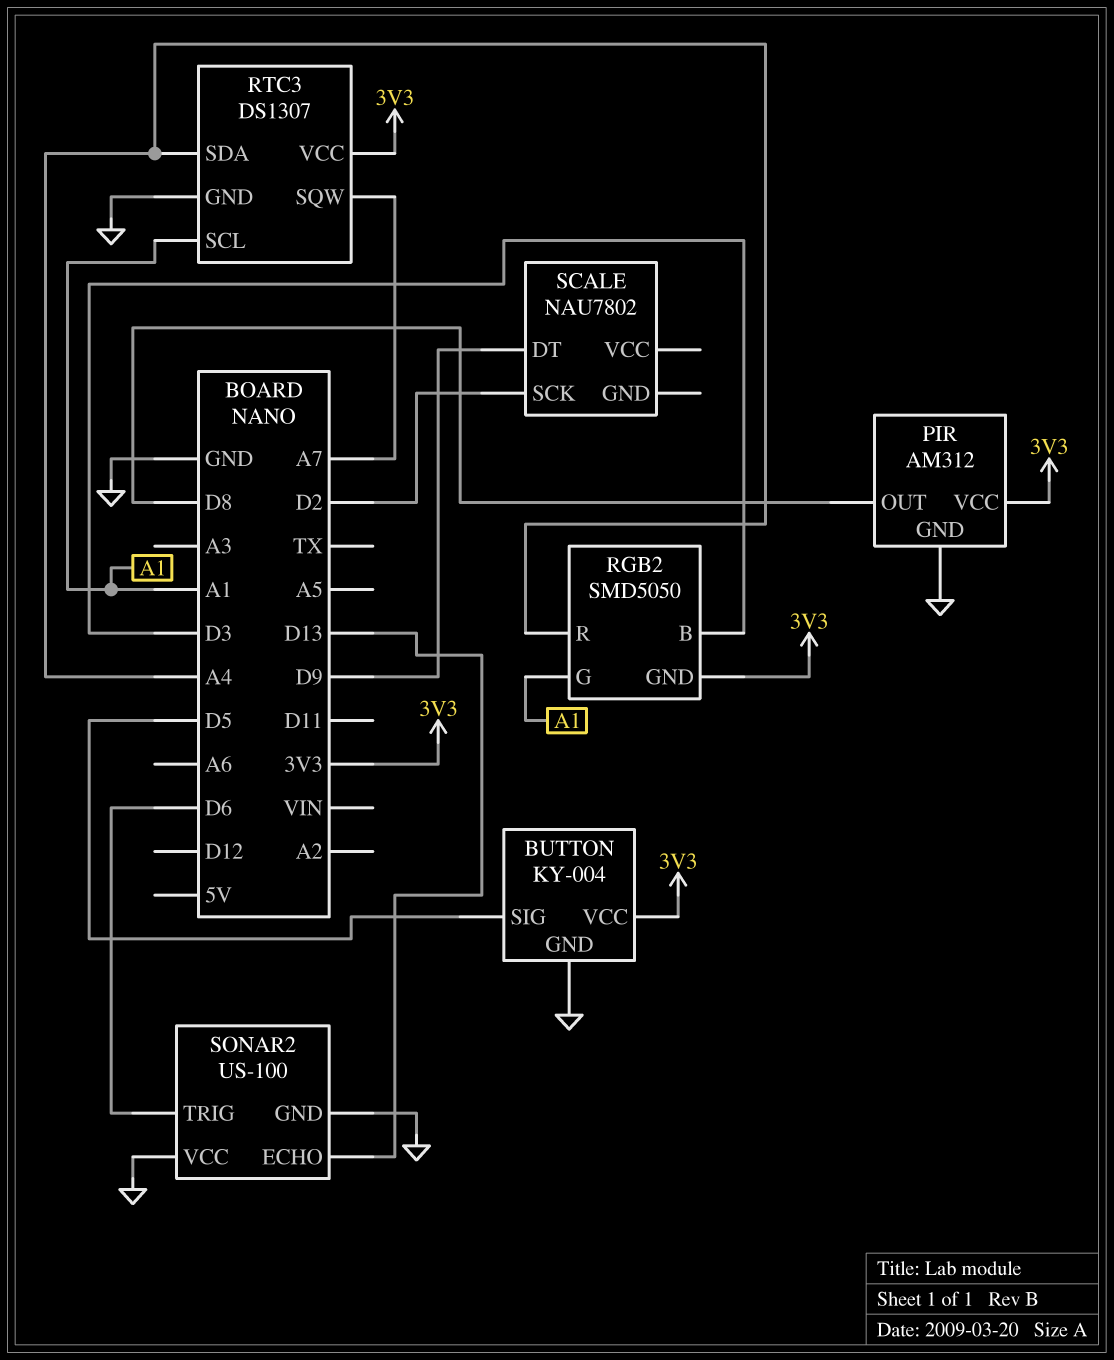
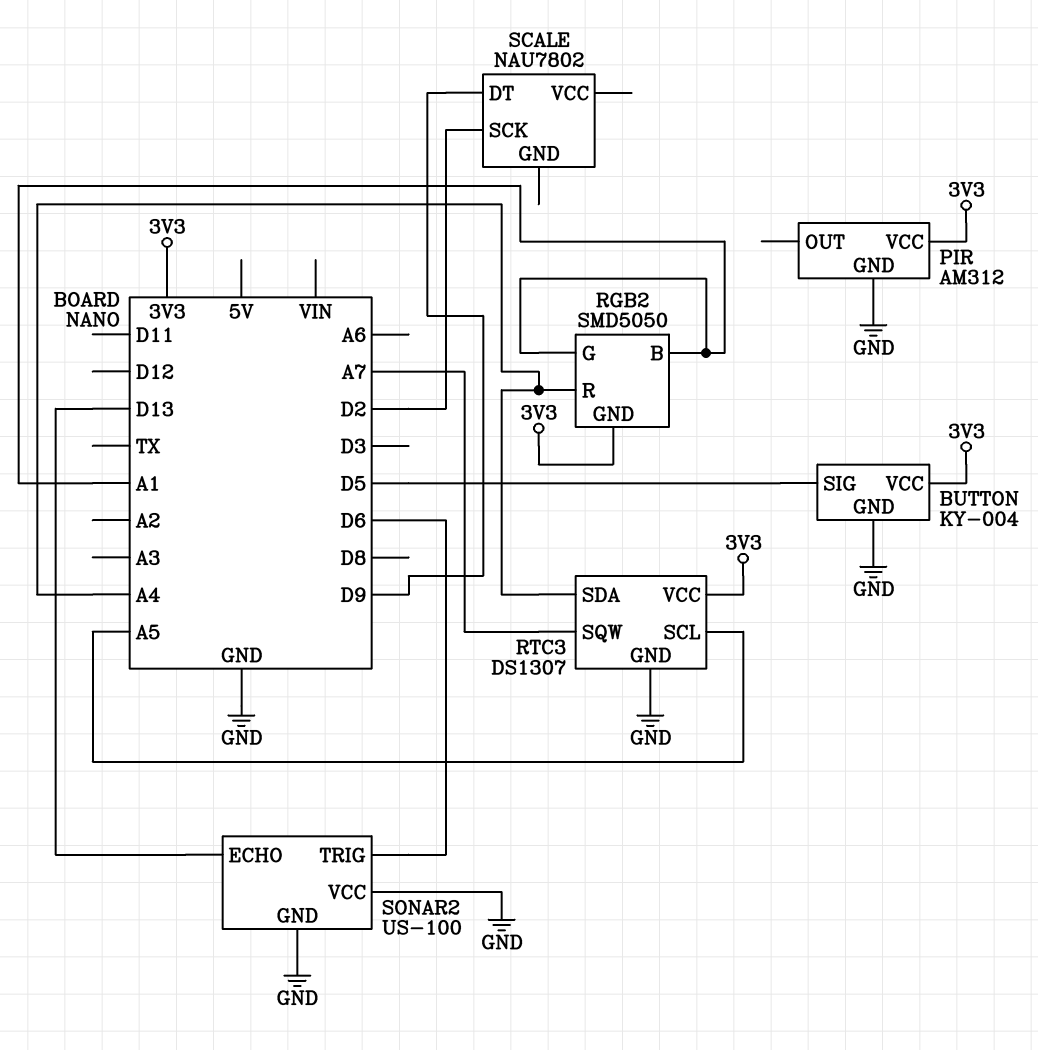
PIR pin OUT: D8 -> none
RGB2 pin B: D3 -> A1
RTC3 pin SCL: A1 -> A5

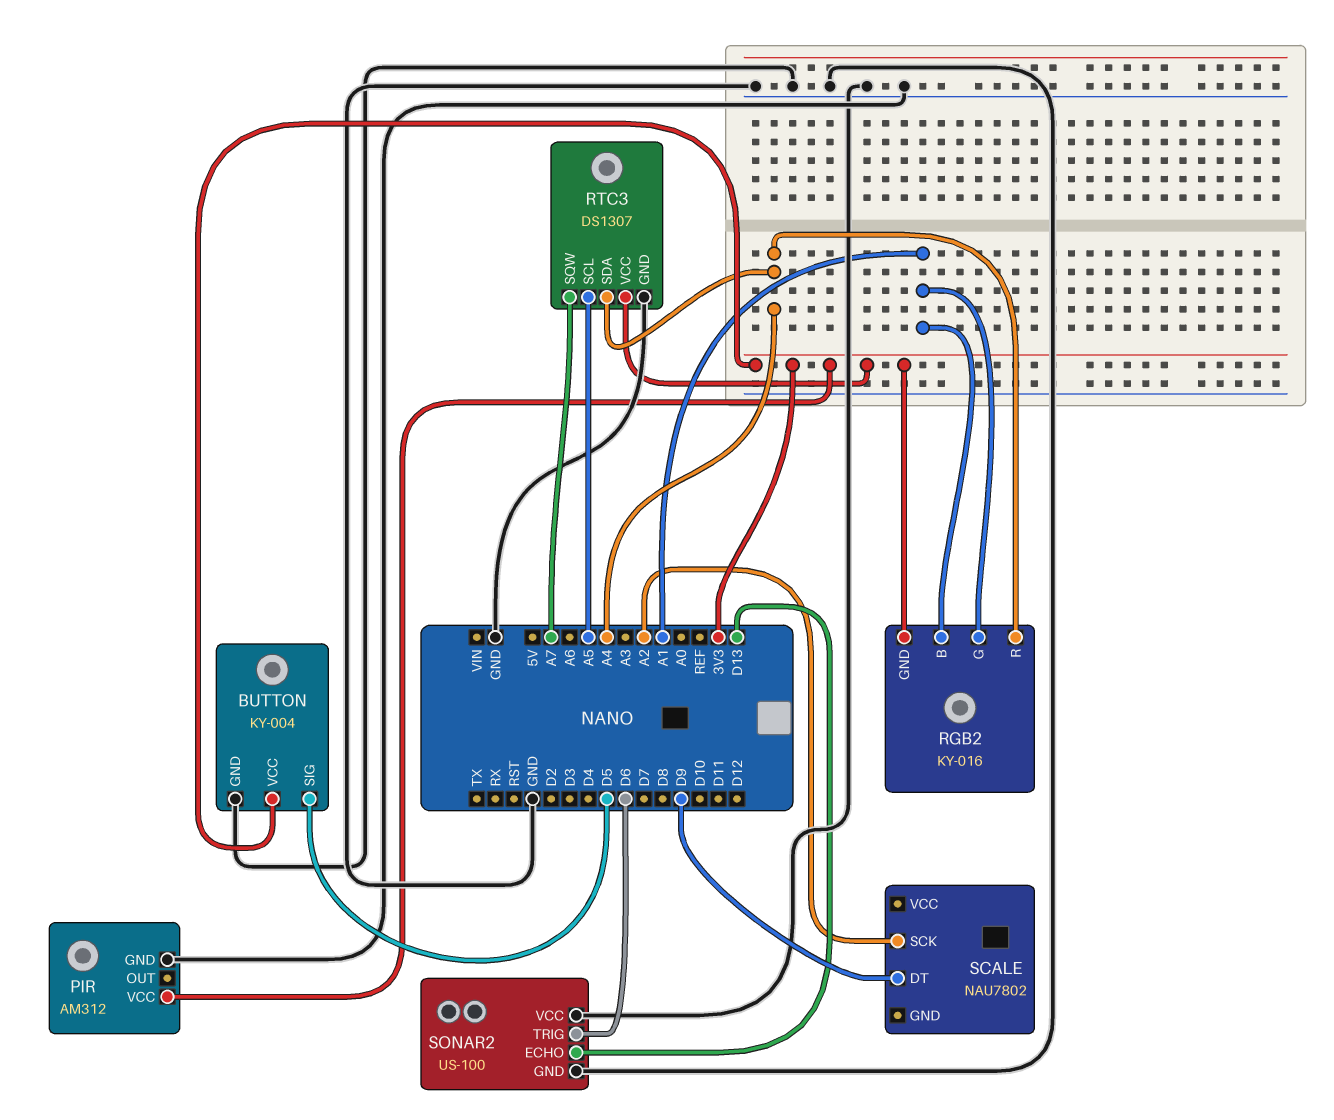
RGB2: SMD5050 -> KY-016
SCALE pin SCK: D2 -> A2

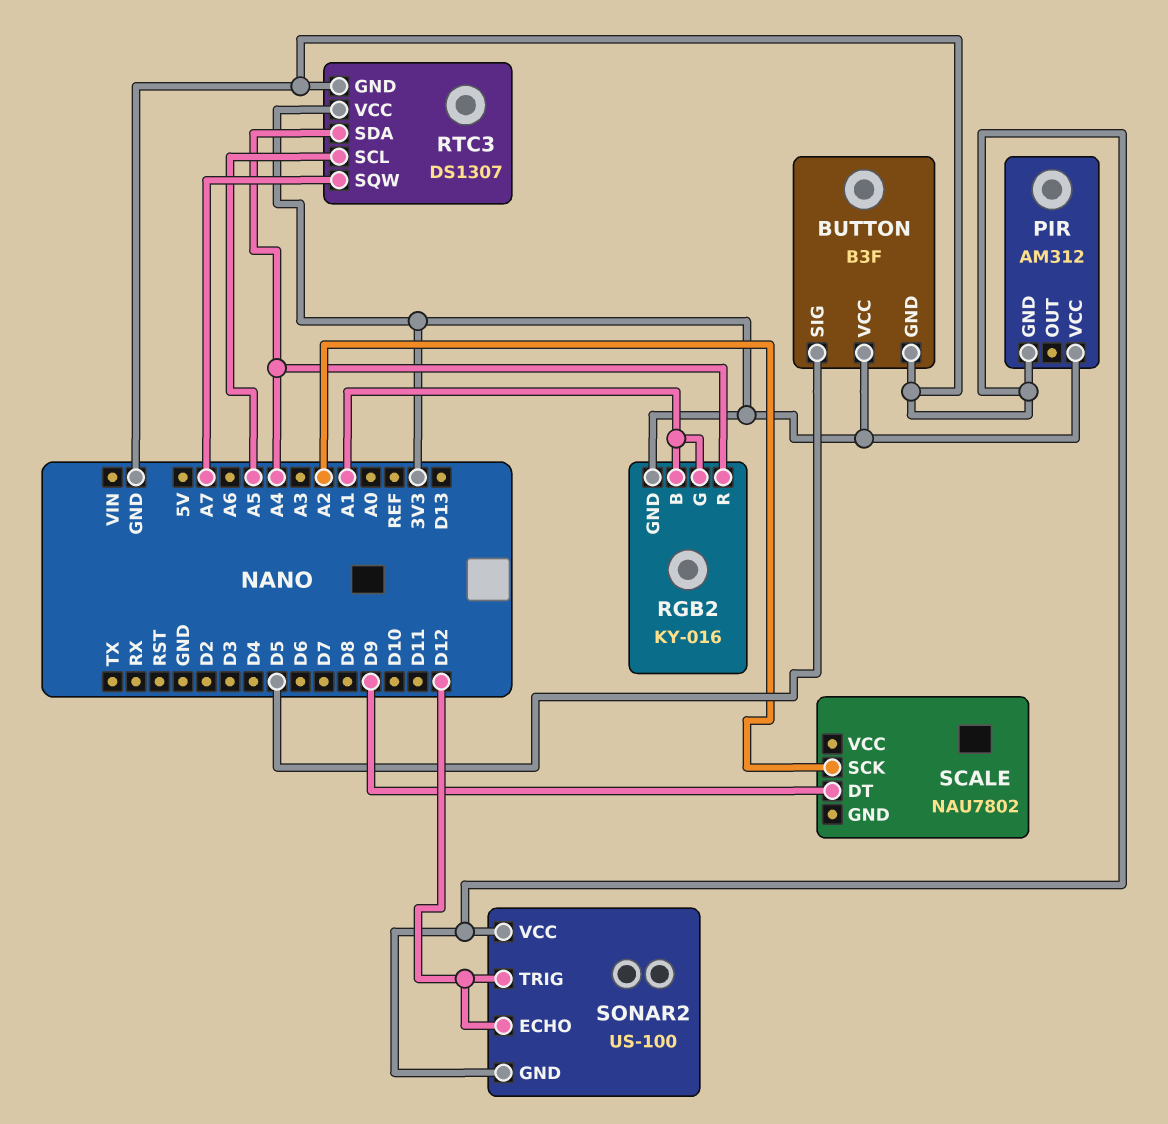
BUTTON: KY-004 -> B3F
SONAR2 pin ECHO: D13 -> D12
SONAR2 pin TRIG: D6 -> D12

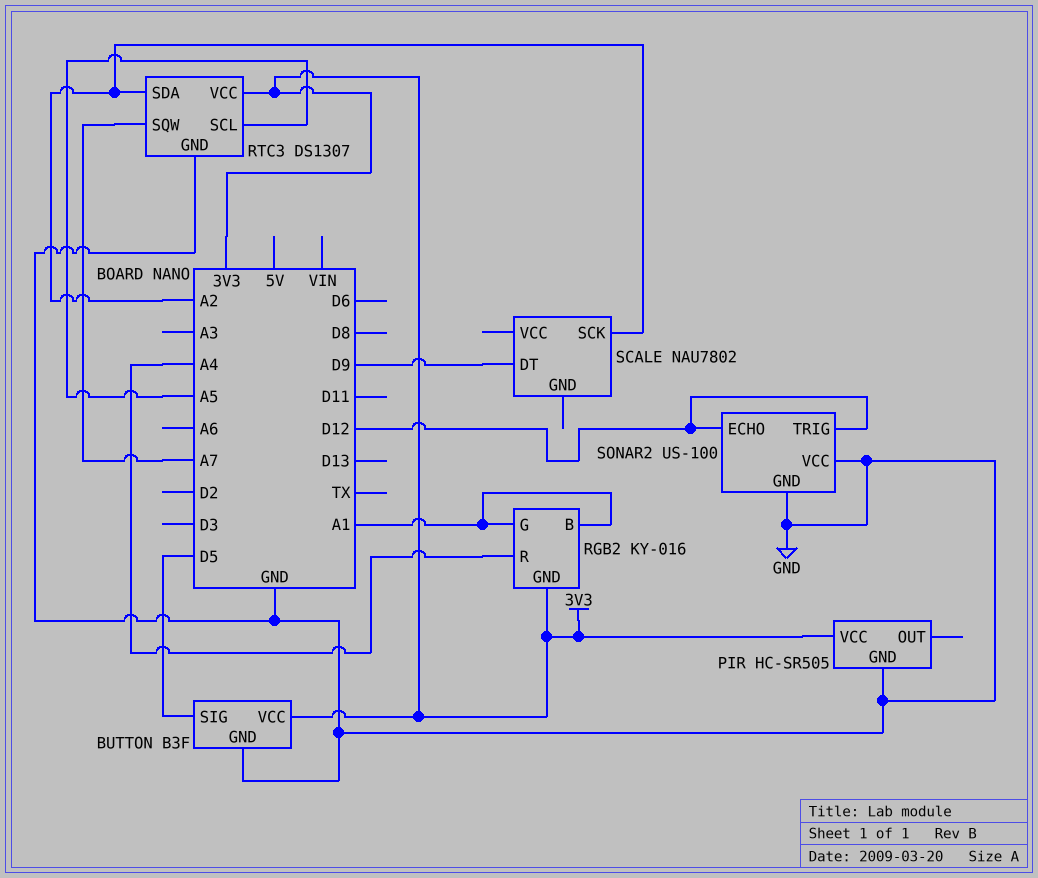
PIR: AM312 -> HC-SR505
RTC3 pin SDA: A4 -> A2

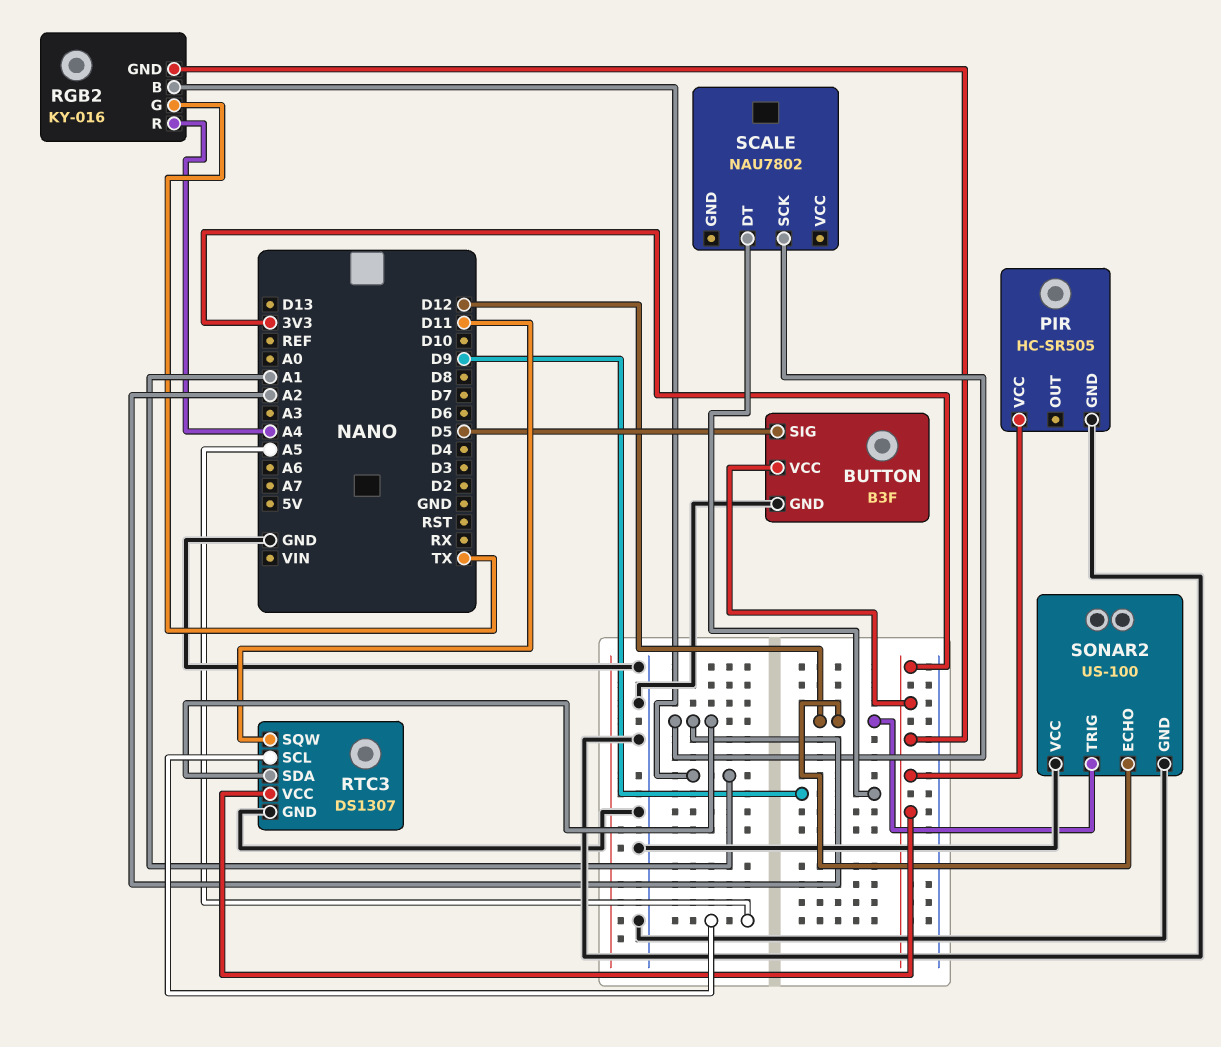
RGB2 pin G: A1 -> TX
RTC3 pin SQW: A7 -> D11

